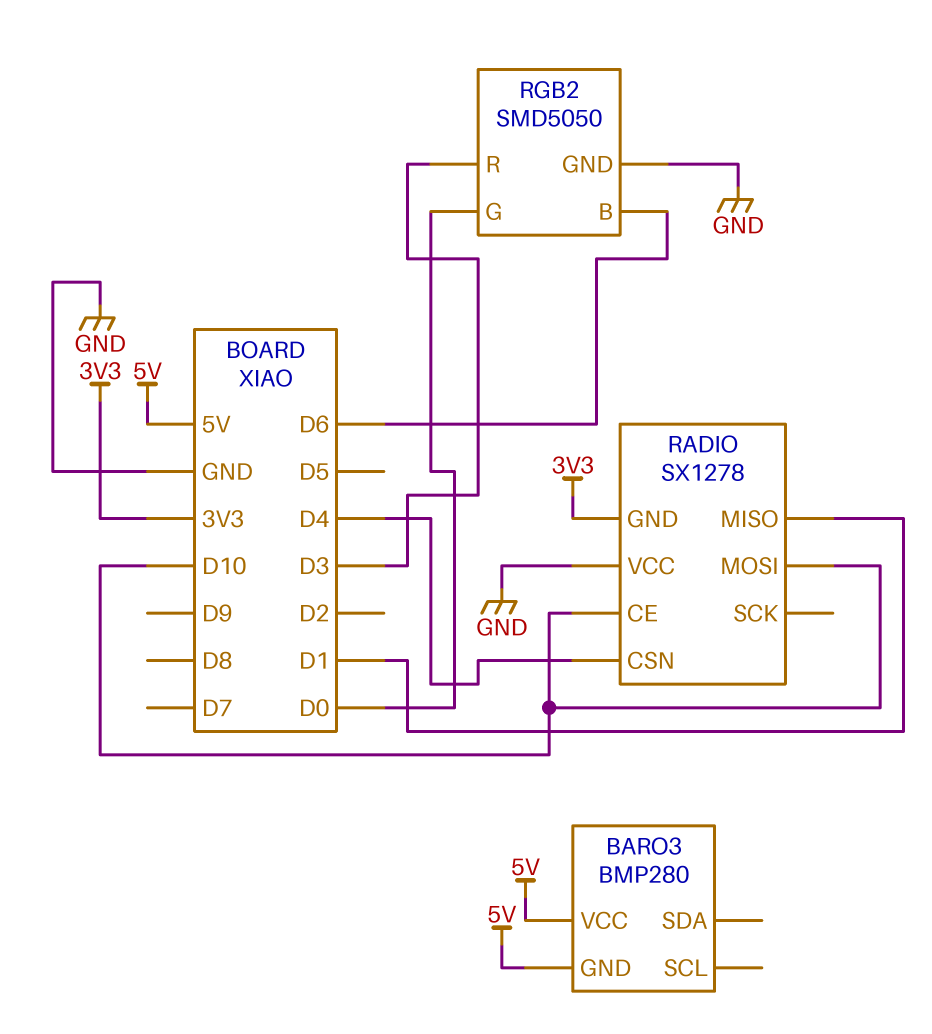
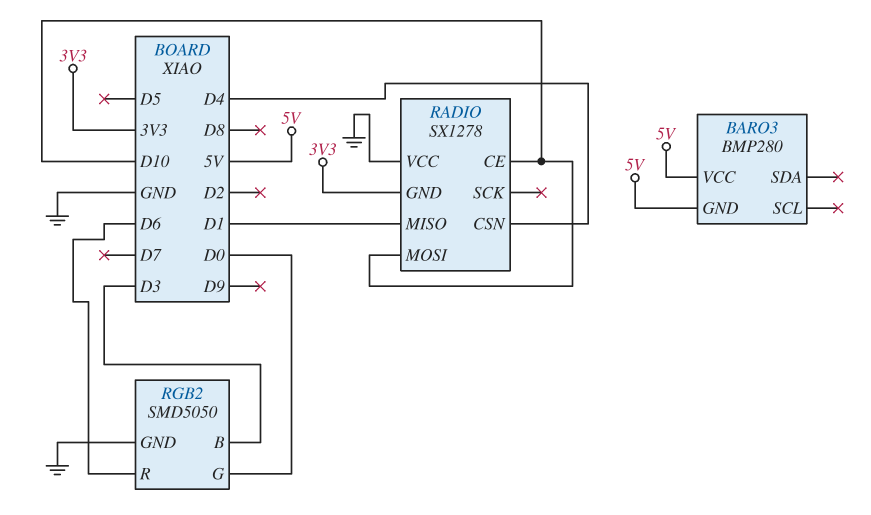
RGB2 pin B: D6 -> D3
RGB2 pin R: D3 -> D6

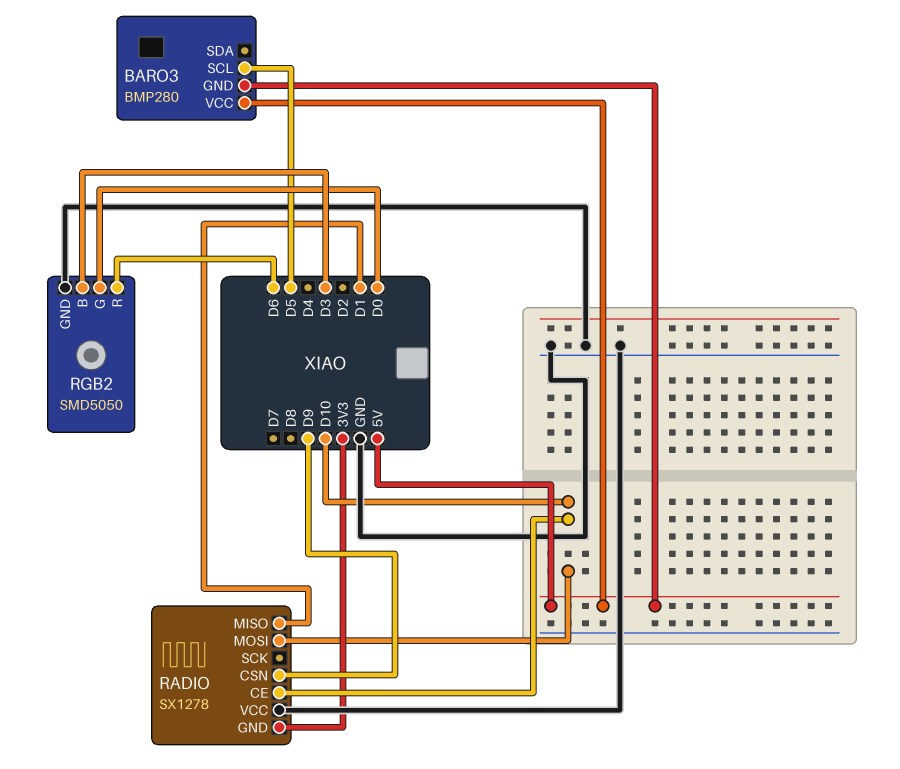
BARO3 pin SCL: none -> D5
RADIO pin CSN: D4 -> D9

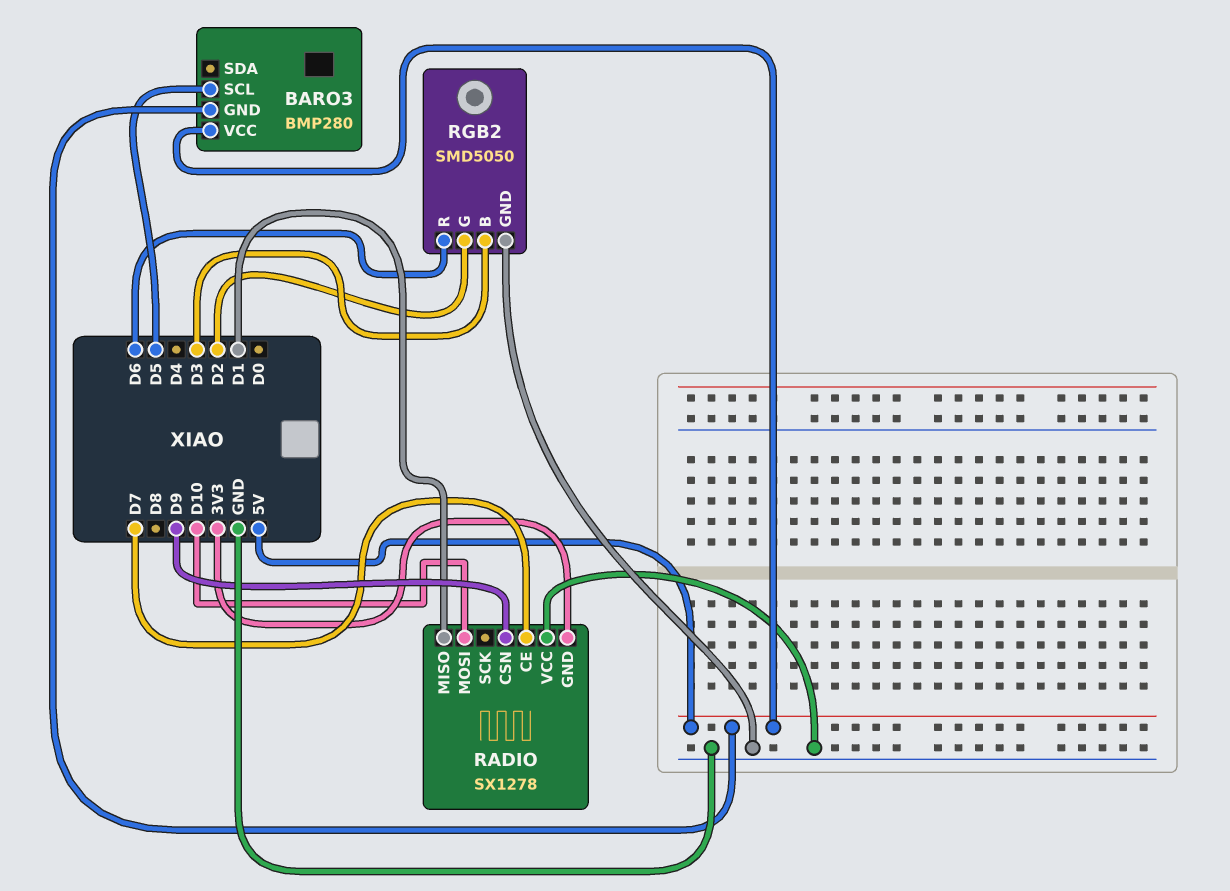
RADIO pin CE: D10 -> D7
RGB2 pin G: D0 -> D2

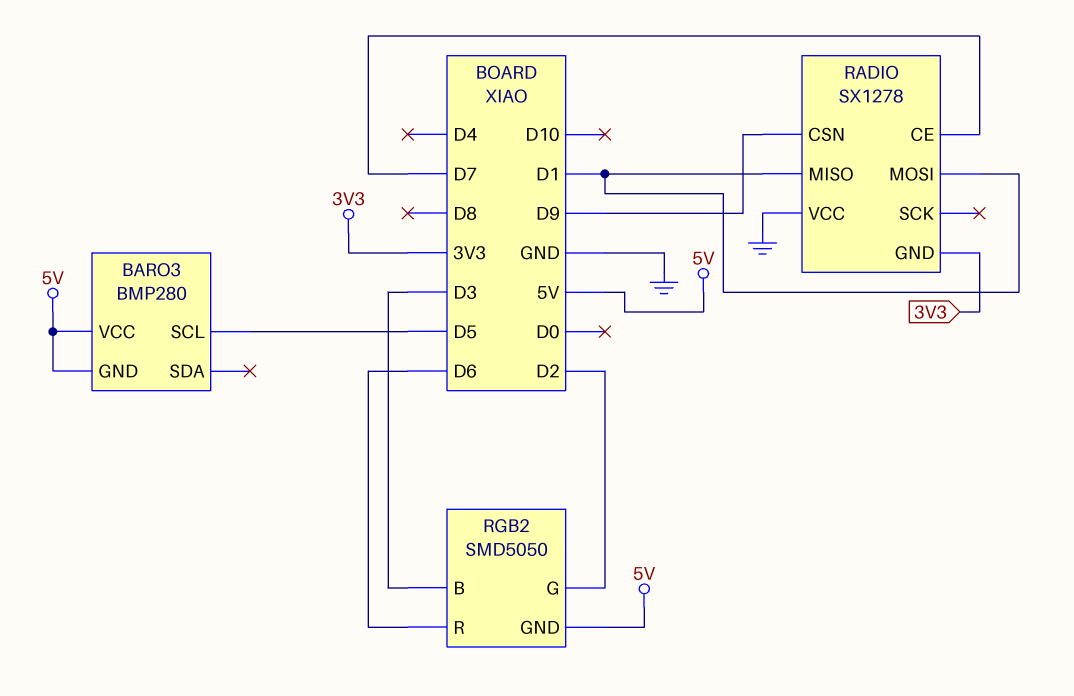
RADIO pin MOSI: D10 -> D1
RGB2 pin GND: GND -> 5V

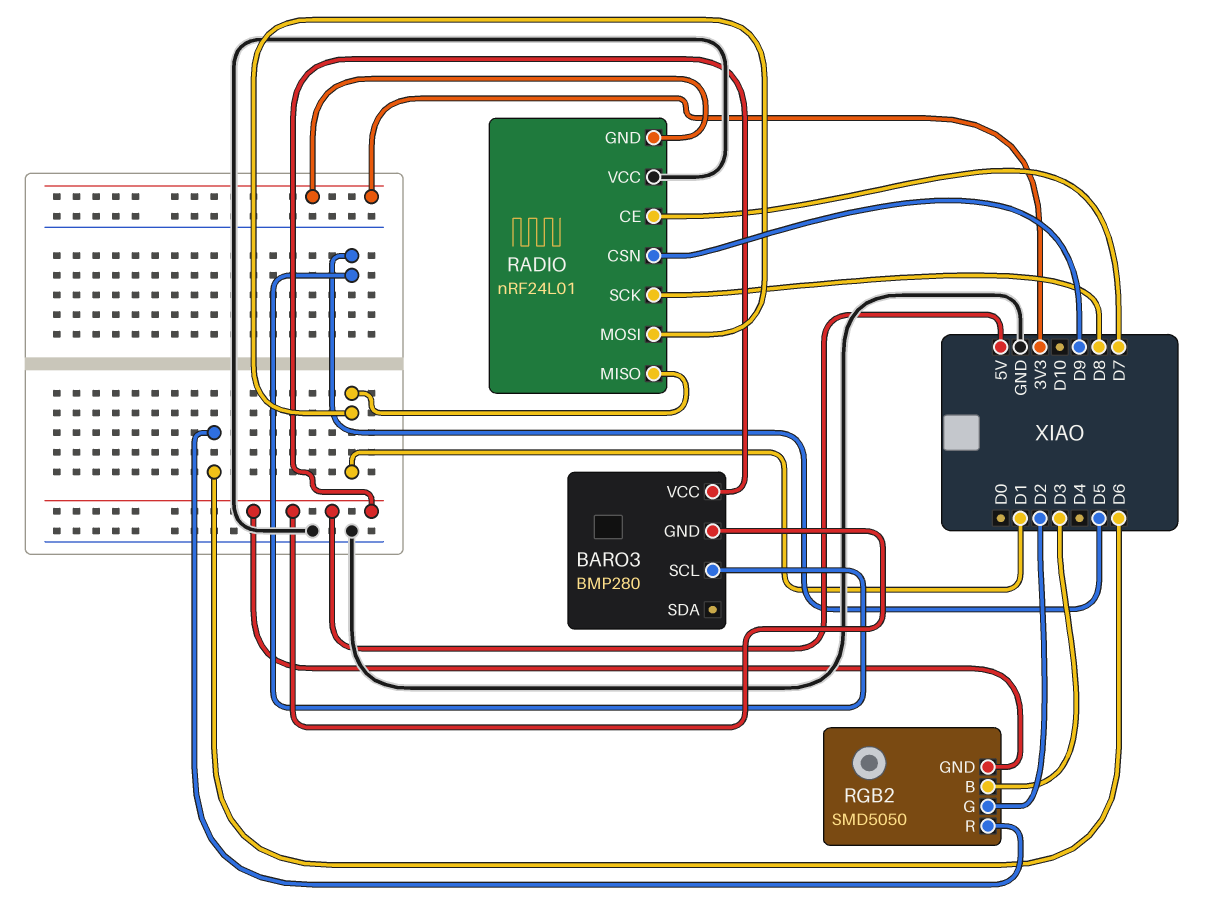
RADIO: SX1278 -> nRF24L01
RADIO pin SCK: none -> D8

